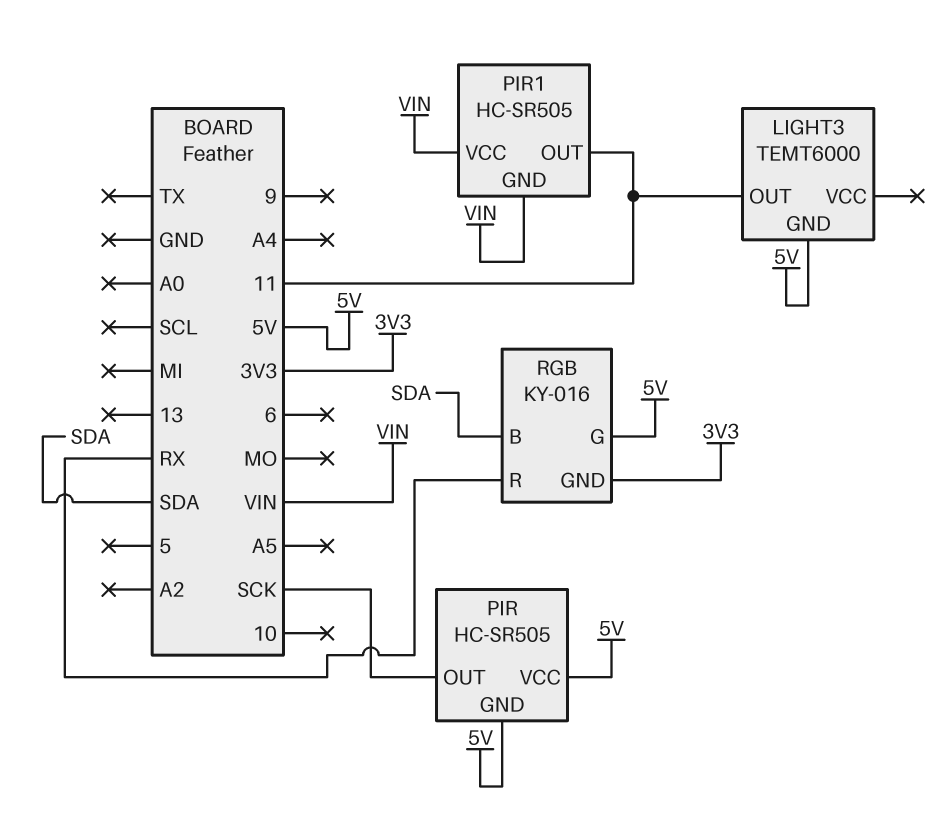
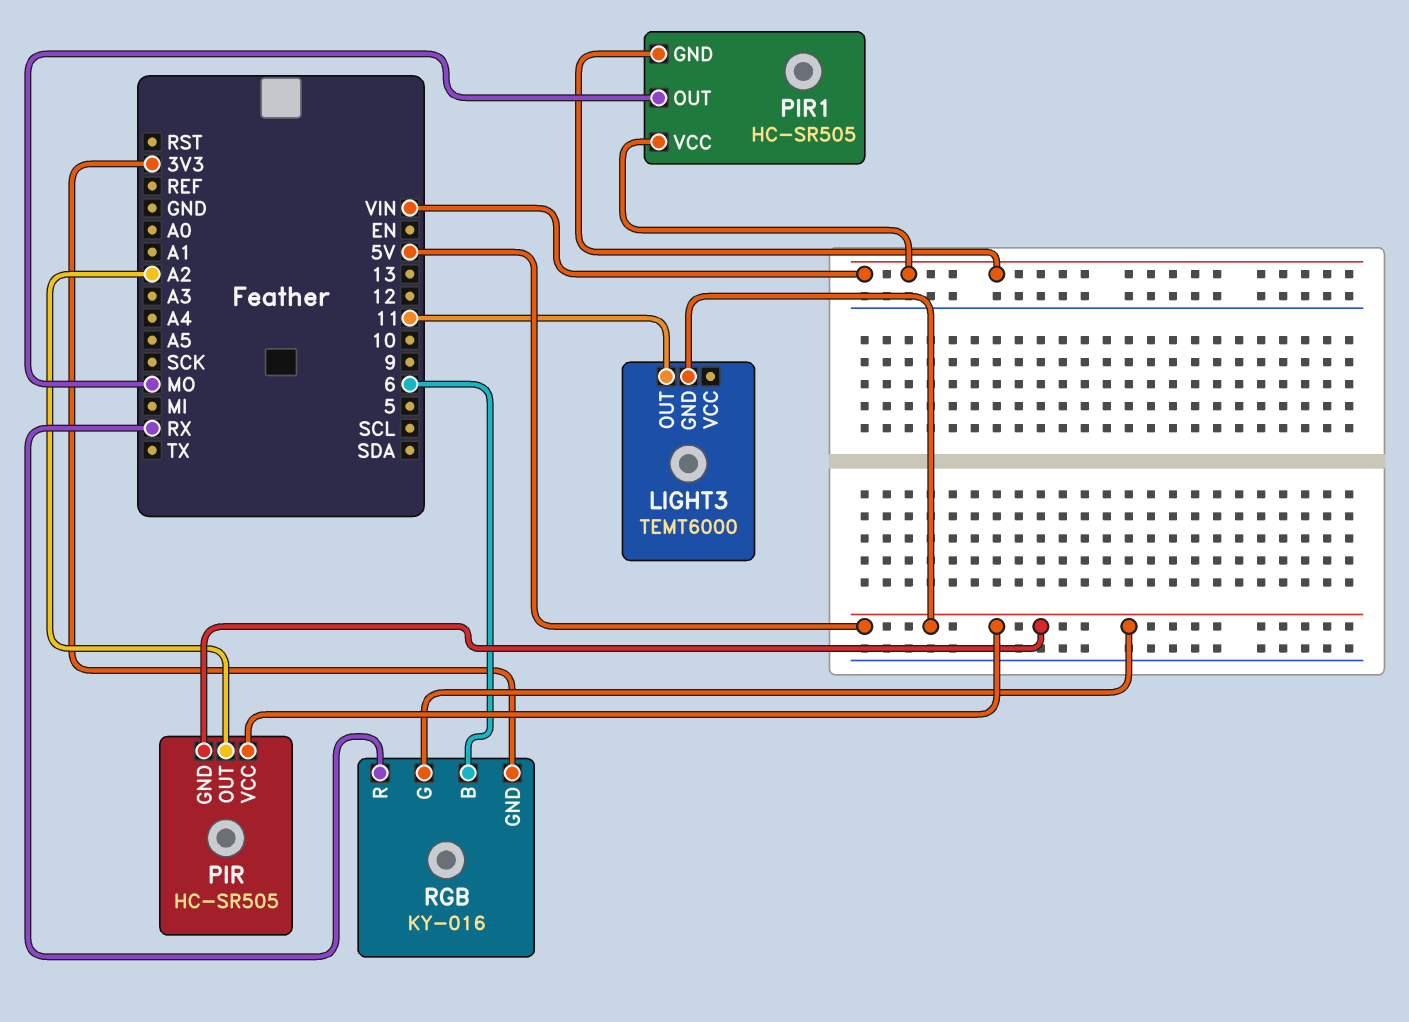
PIR pin OUT: SCK -> A2
PIR1 pin OUT: 11 -> MO
RGB pin B: SDA -> 6

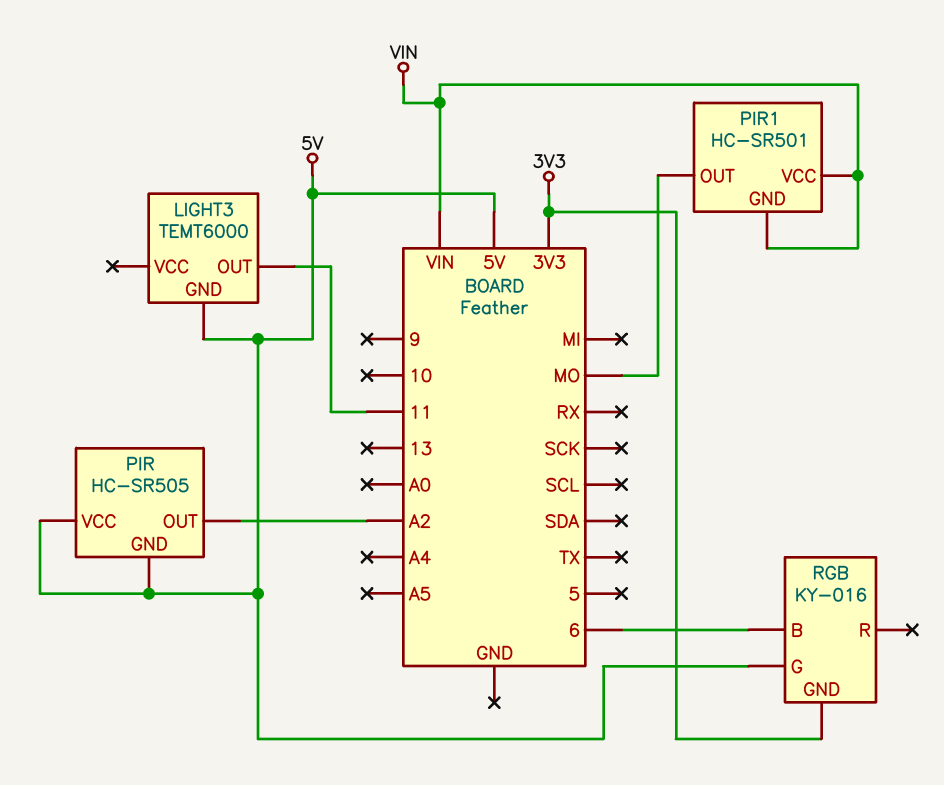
PIR1: HC-SR505 -> HC-SR501
RGB pin R: RX -> none

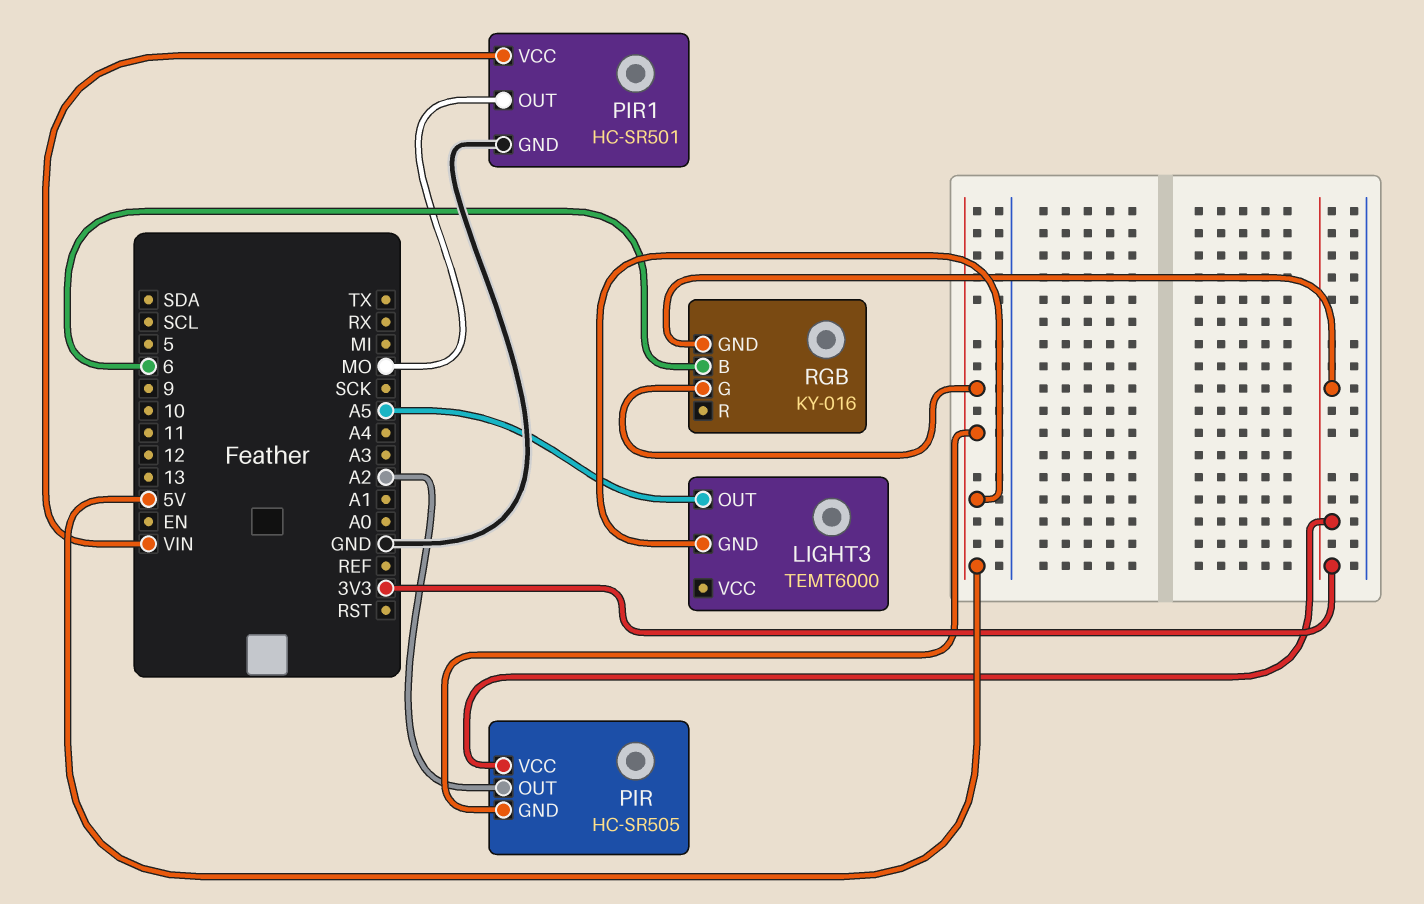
LIGHT3 pin OUT: 11 -> A5
PIR pin VCC: 5V -> 3V3
PIR1 pin GND: VIN -> GND

